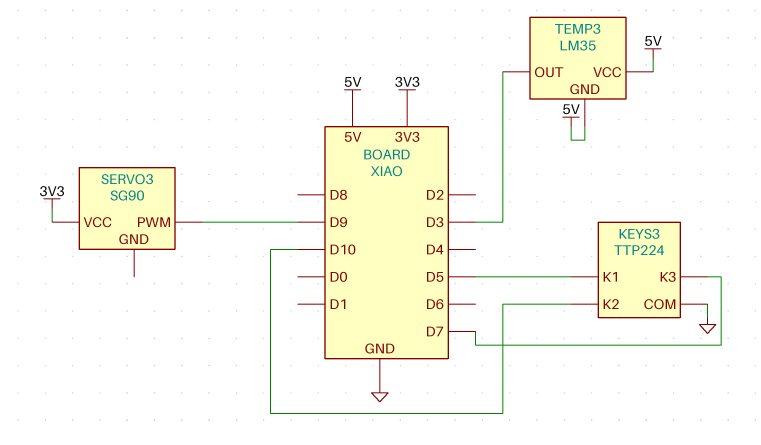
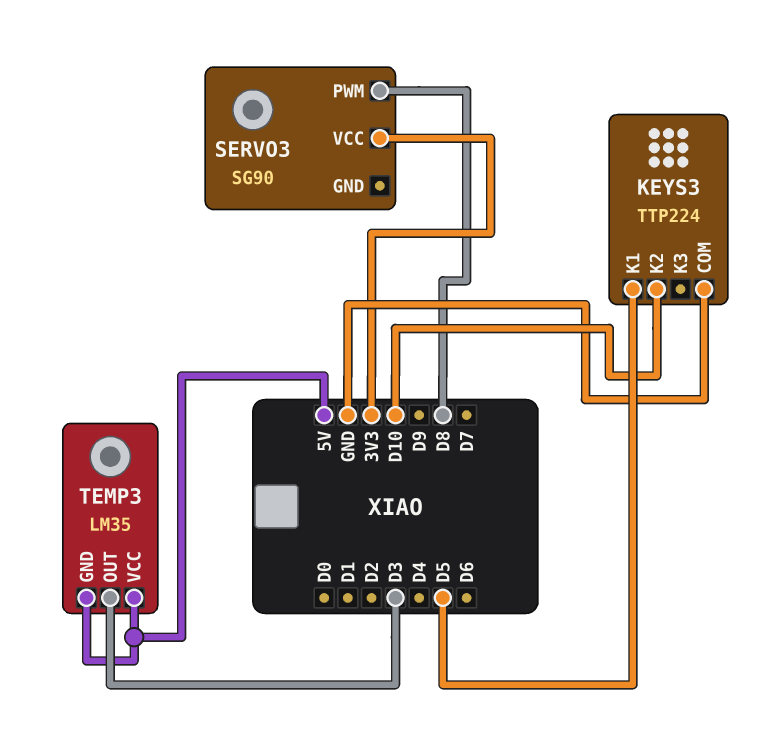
KEYS3 pin K3: D7 -> none
SERVO3 pin PWM: D9 -> D8

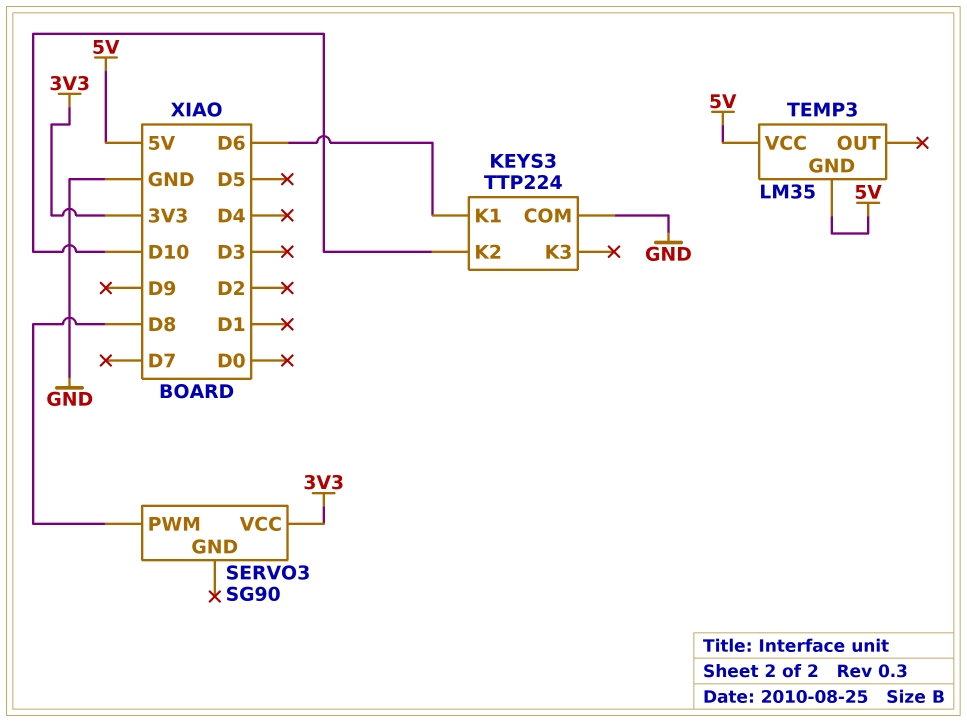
KEYS3 pin K1: D5 -> D6
TEMP3 pin OUT: D3 -> none

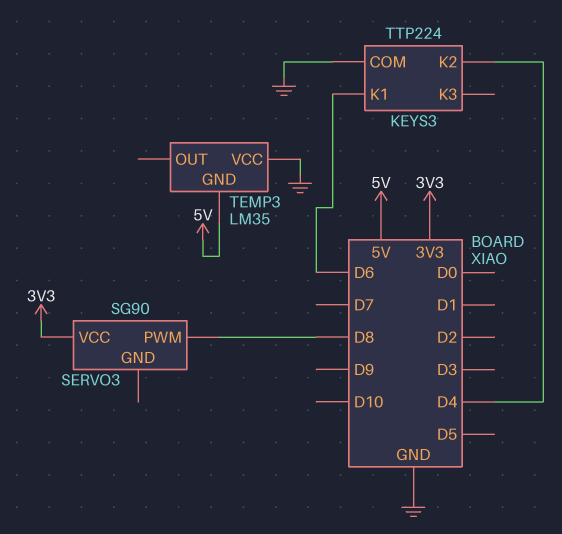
KEYS3 pin K2: D10 -> D4
TEMP3 pin VCC: 5V -> GND

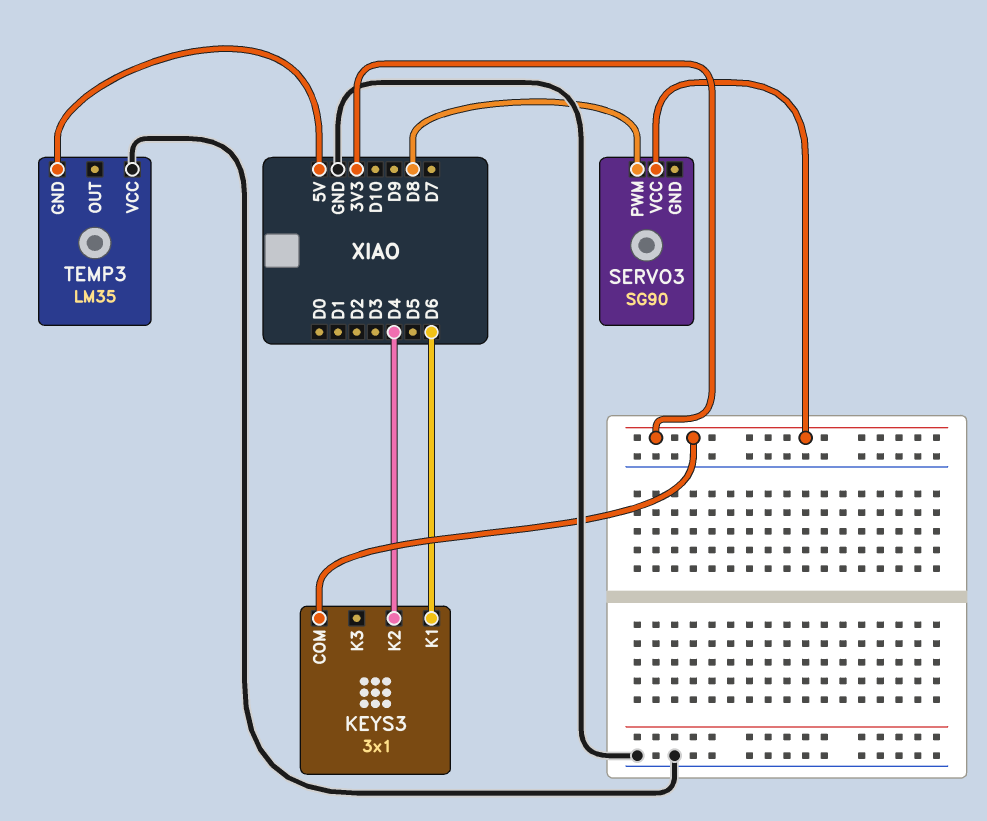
KEYS3: TTP224 -> 3x1
KEYS3 pin COM: GND -> 3V3

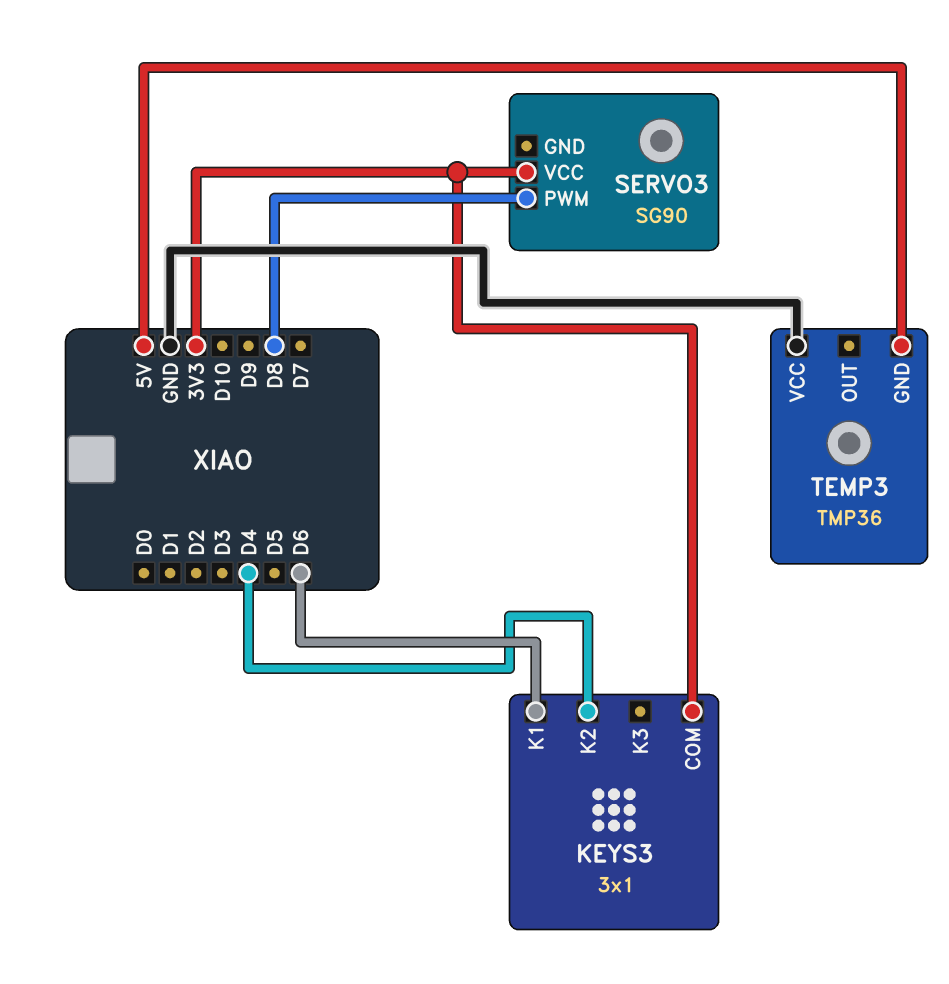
TEMP3: LM35 -> TMP36

